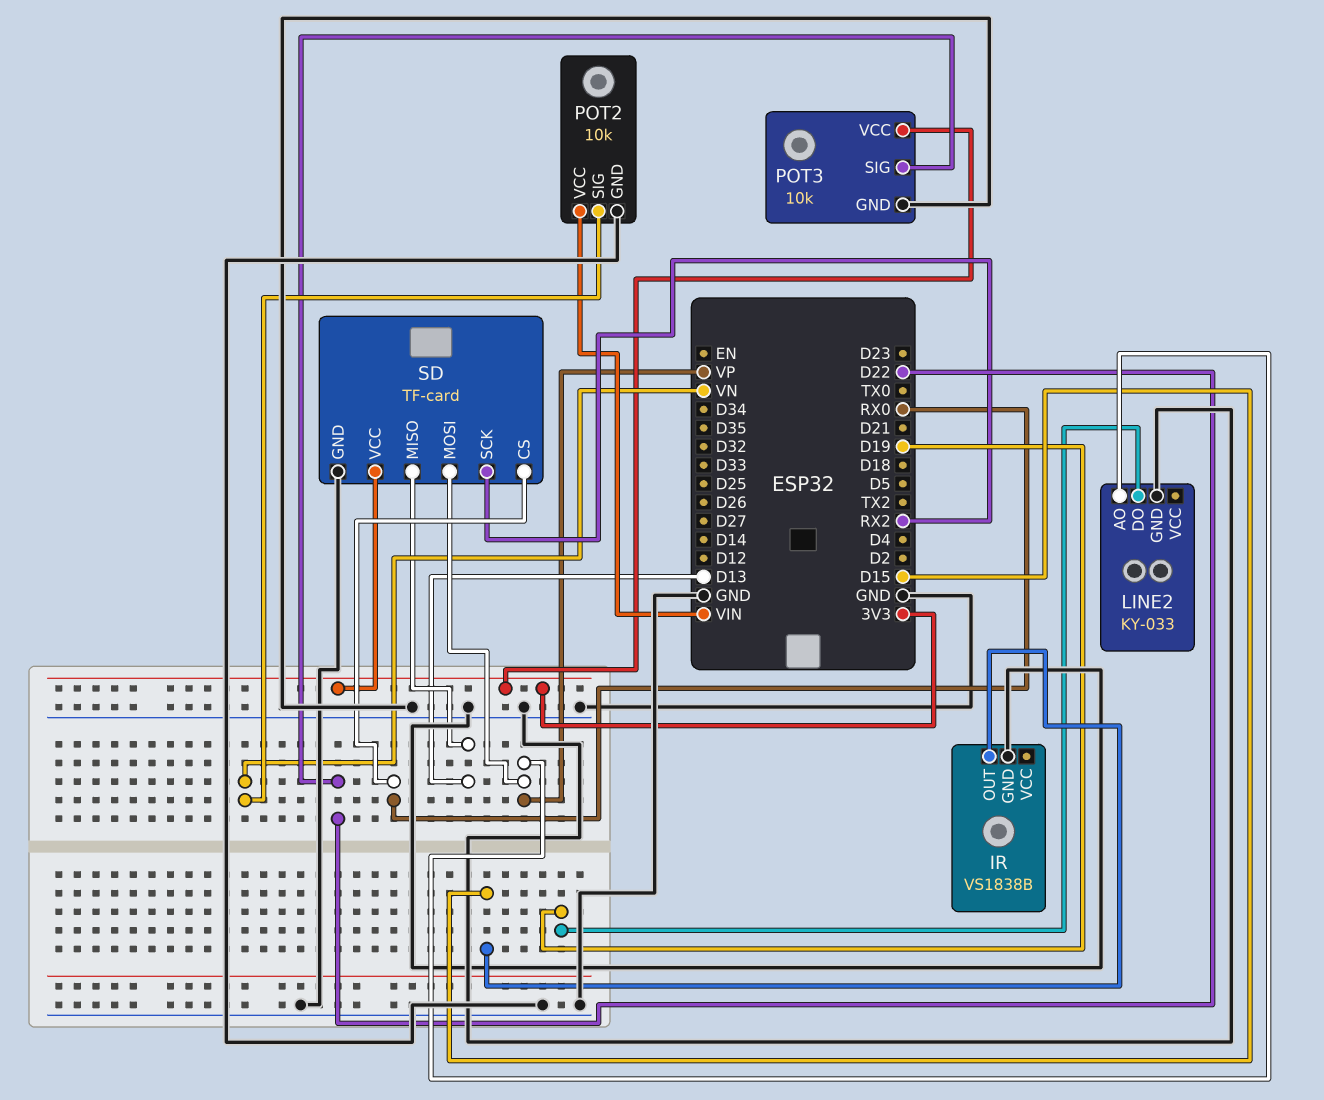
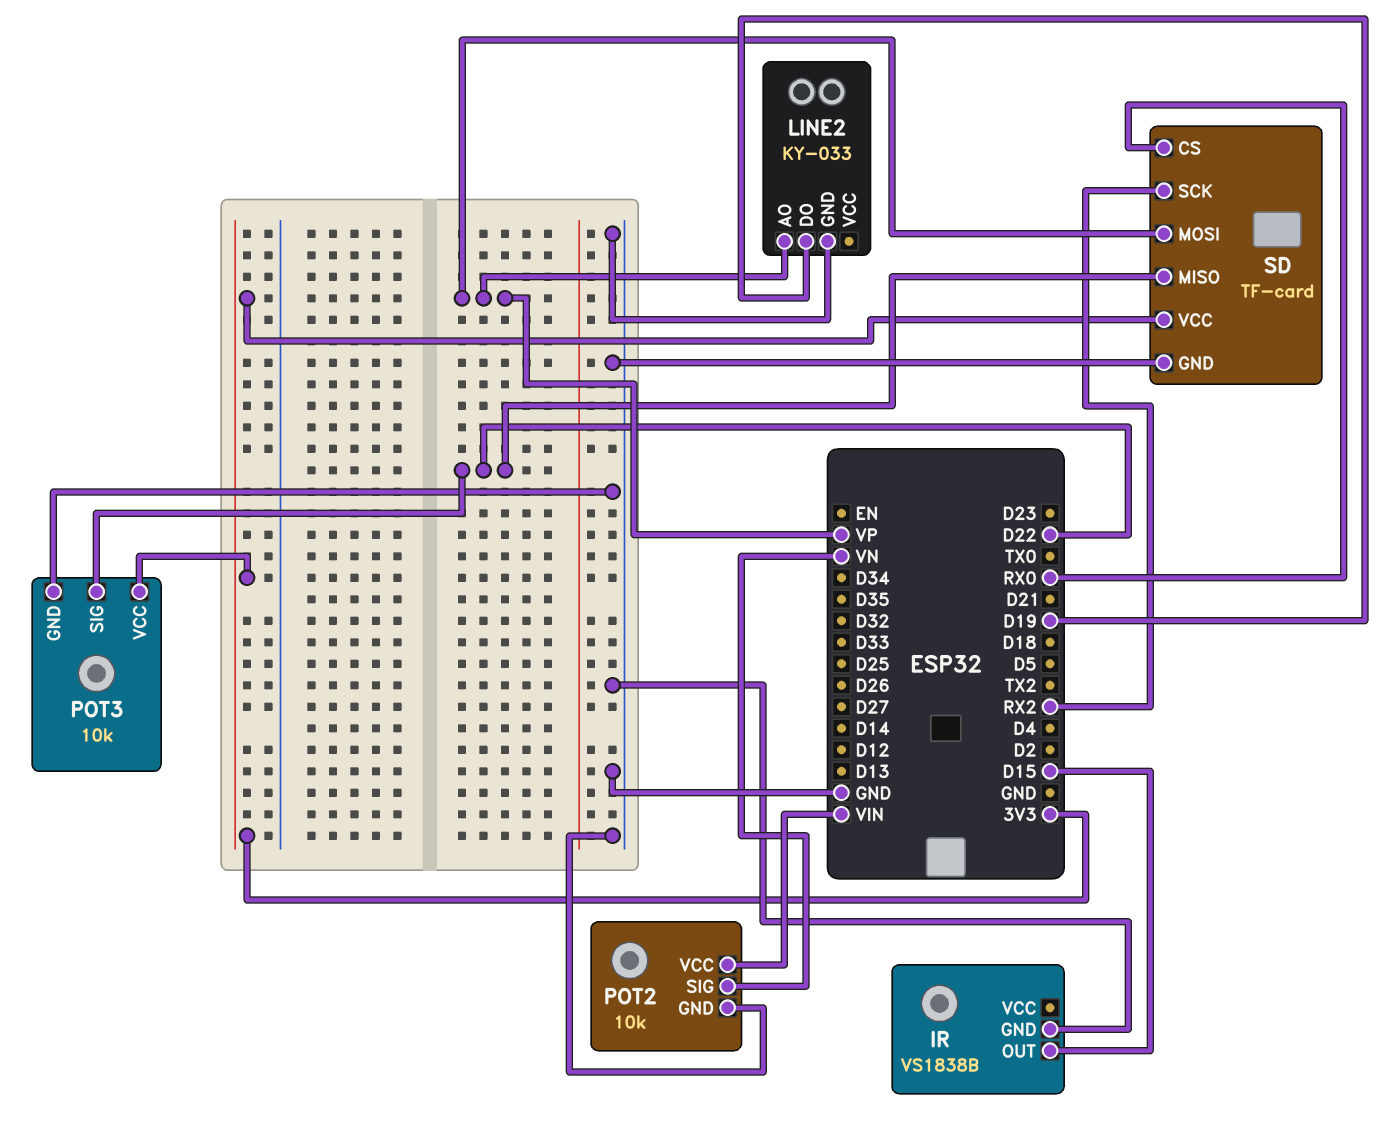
SD pin MISO: D13 -> D22

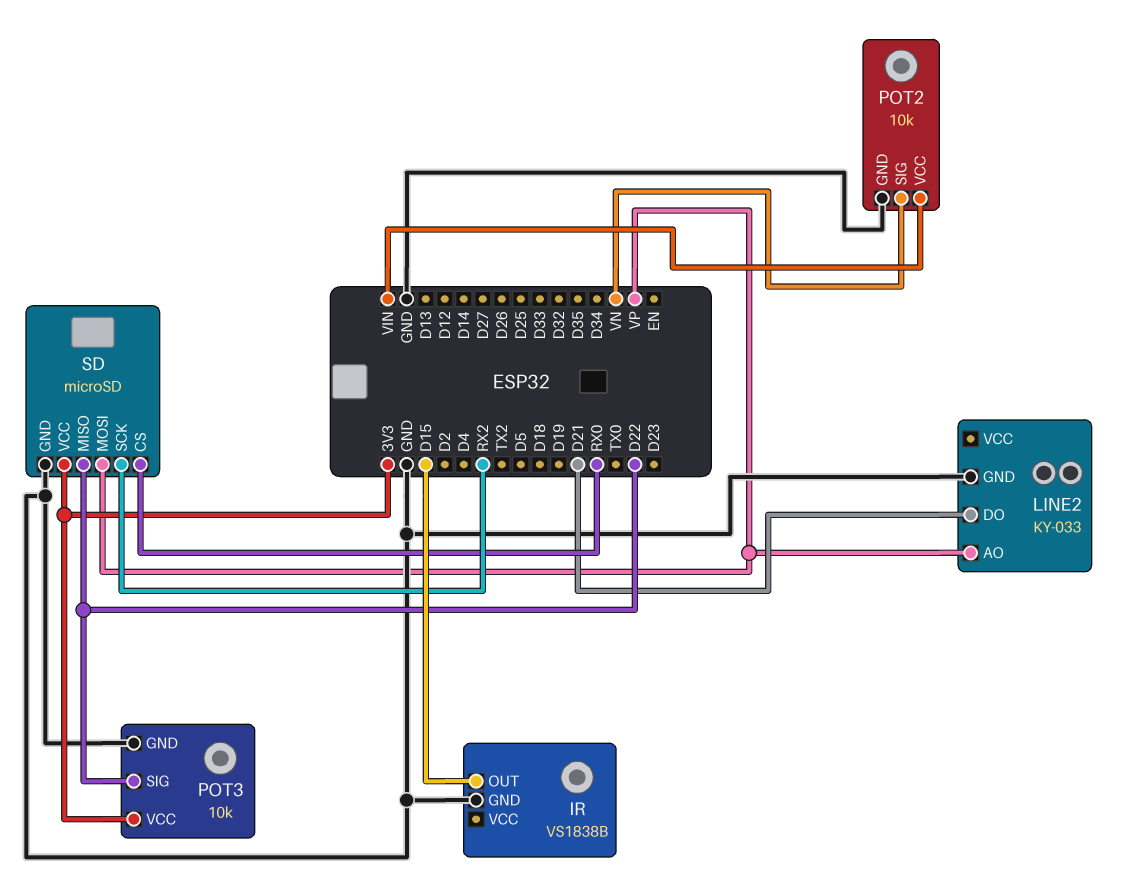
LINE2 pin DO: D19 -> D21
SD: TF-card -> microSD

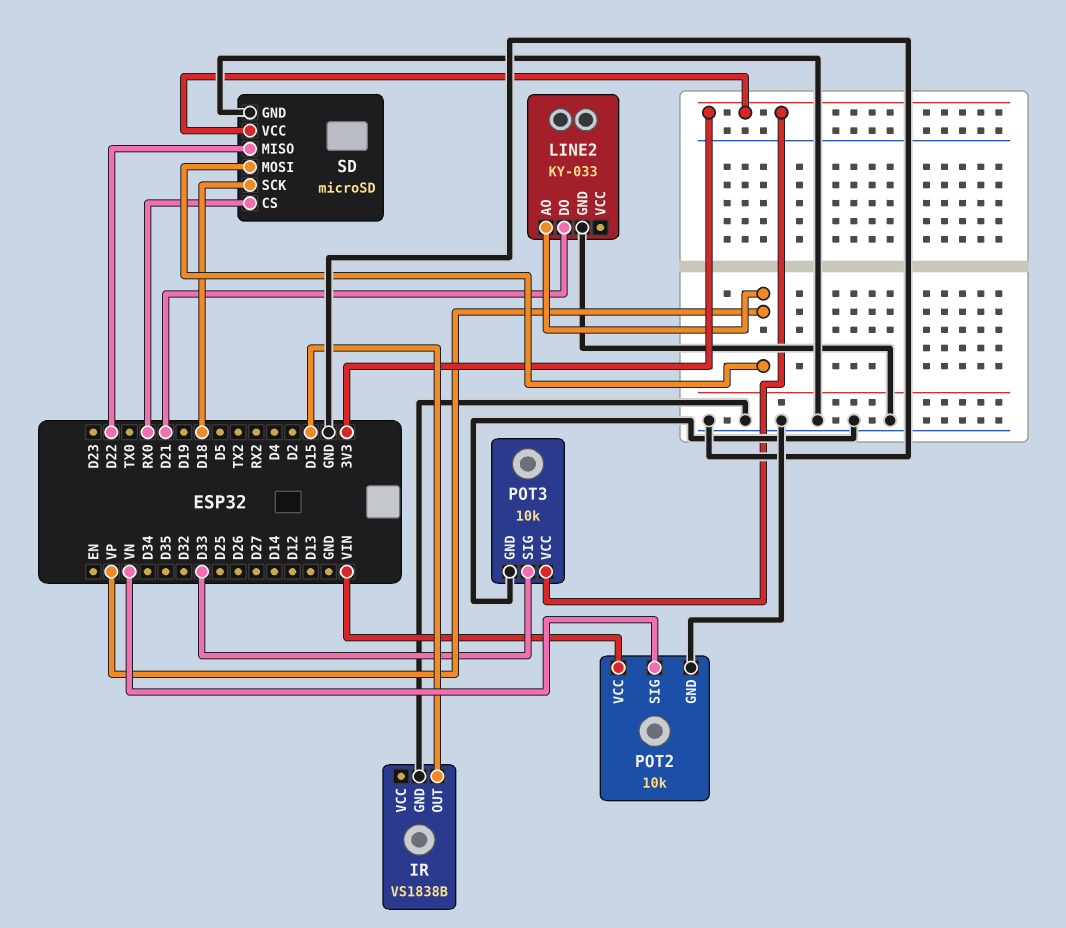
POT3 pin SIG: D22 -> D33
SD pin SCK: RX2 -> D18

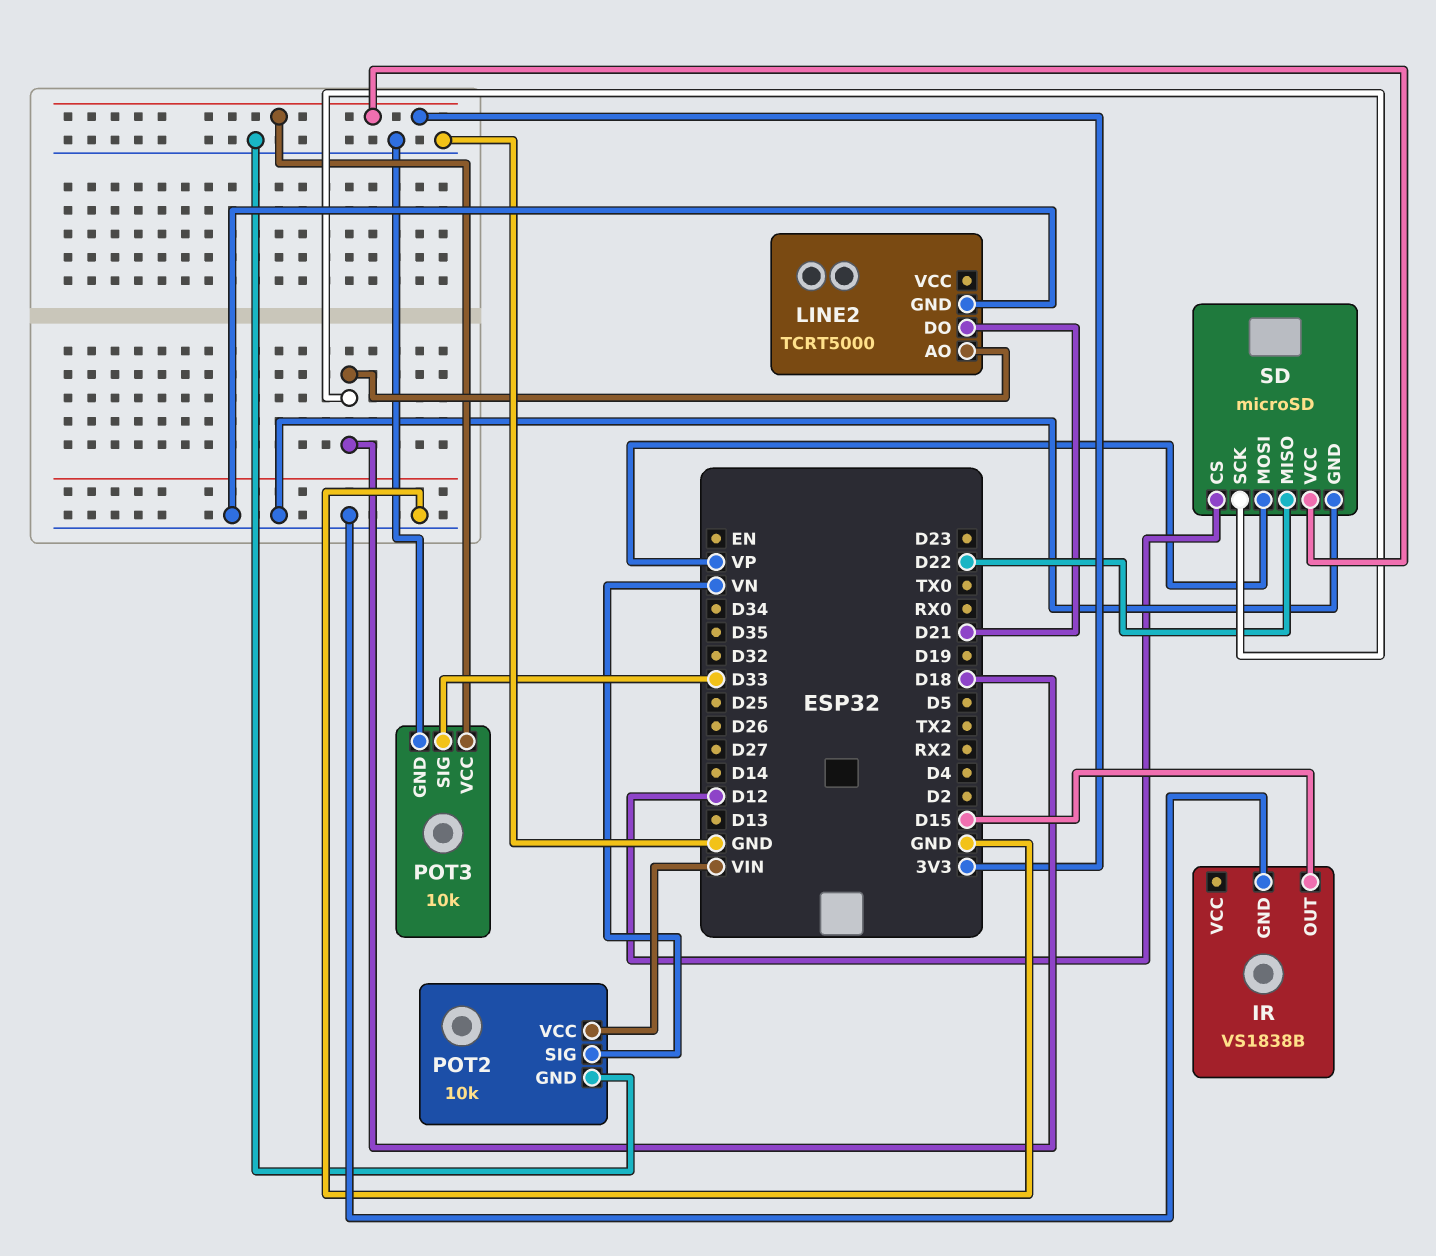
LINE2: KY-033 -> TCRT5000
LINE2 pin AO: VP -> D18
SD pin CS: RX0 -> D12

